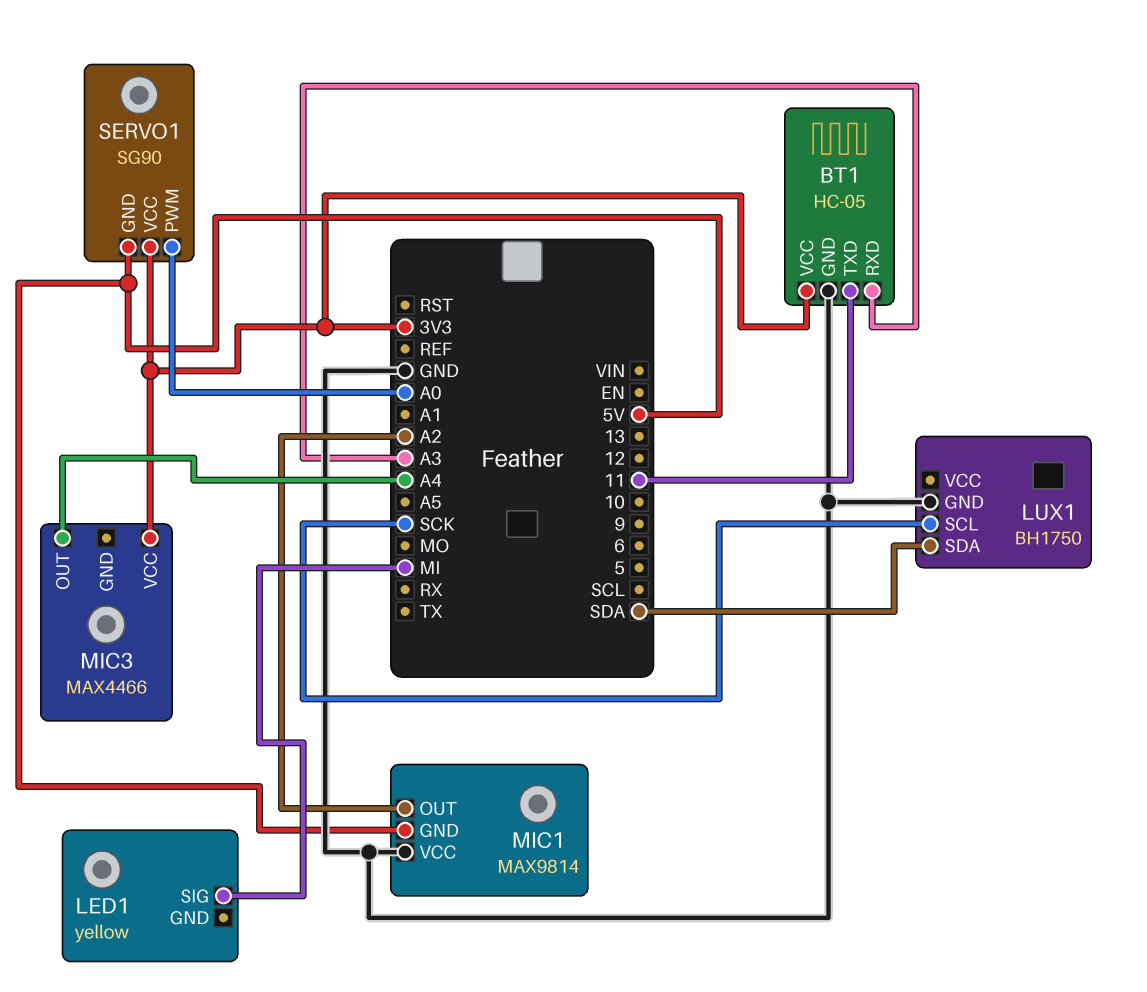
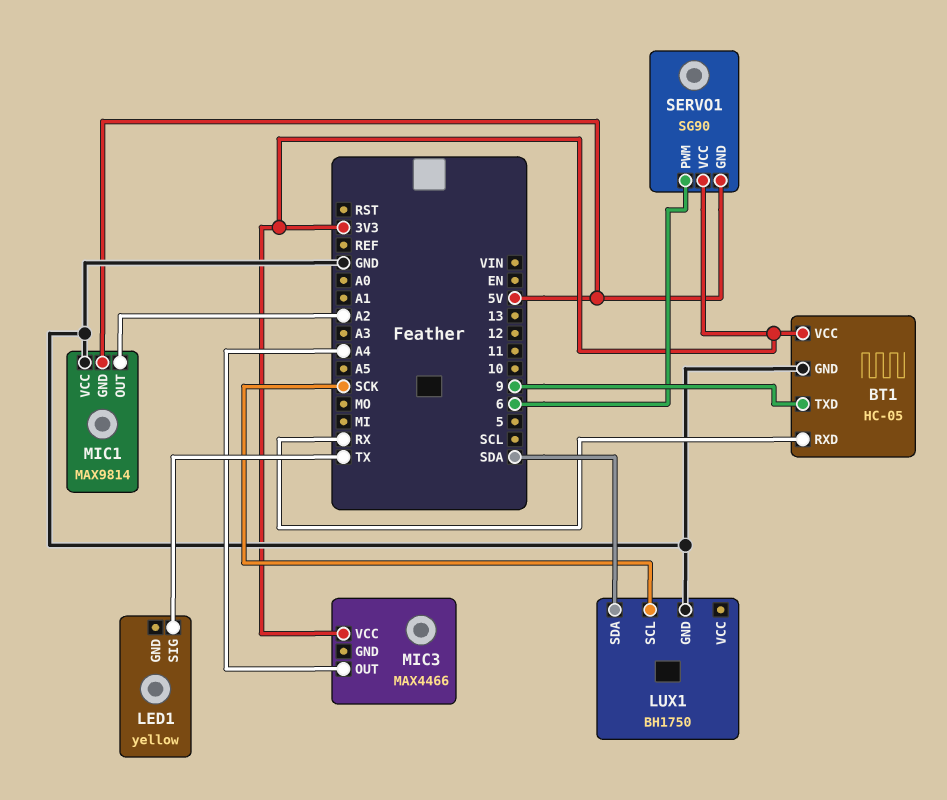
BT1 pin RXD: A3 -> RX
BT1 pin TXD: 11 -> 9
LED1 pin SIG: MI -> TX
SERVO1 pin PWM: A0 -> 6

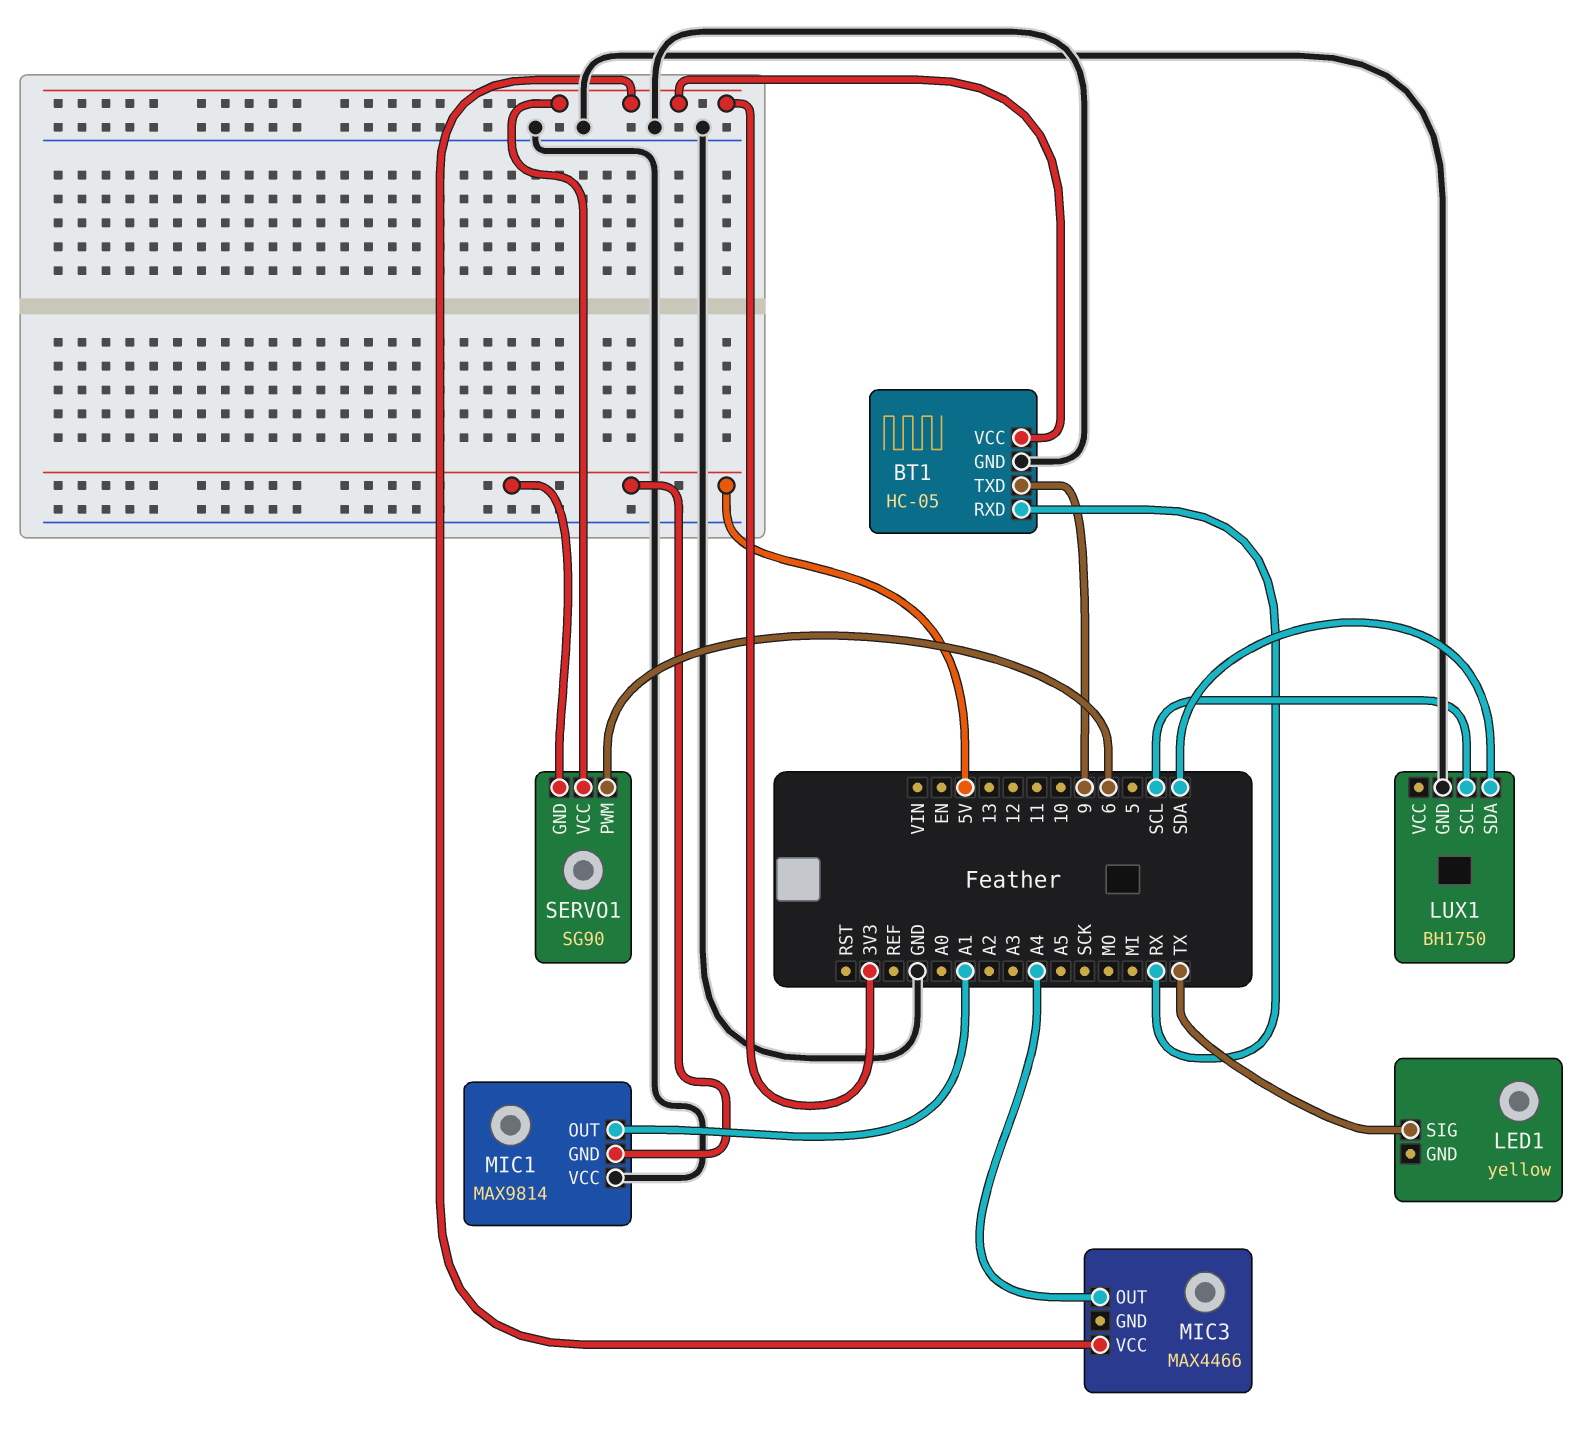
LUX1 pin SCL: SCK -> SCL
MIC1 pin OUT: A2 -> A1

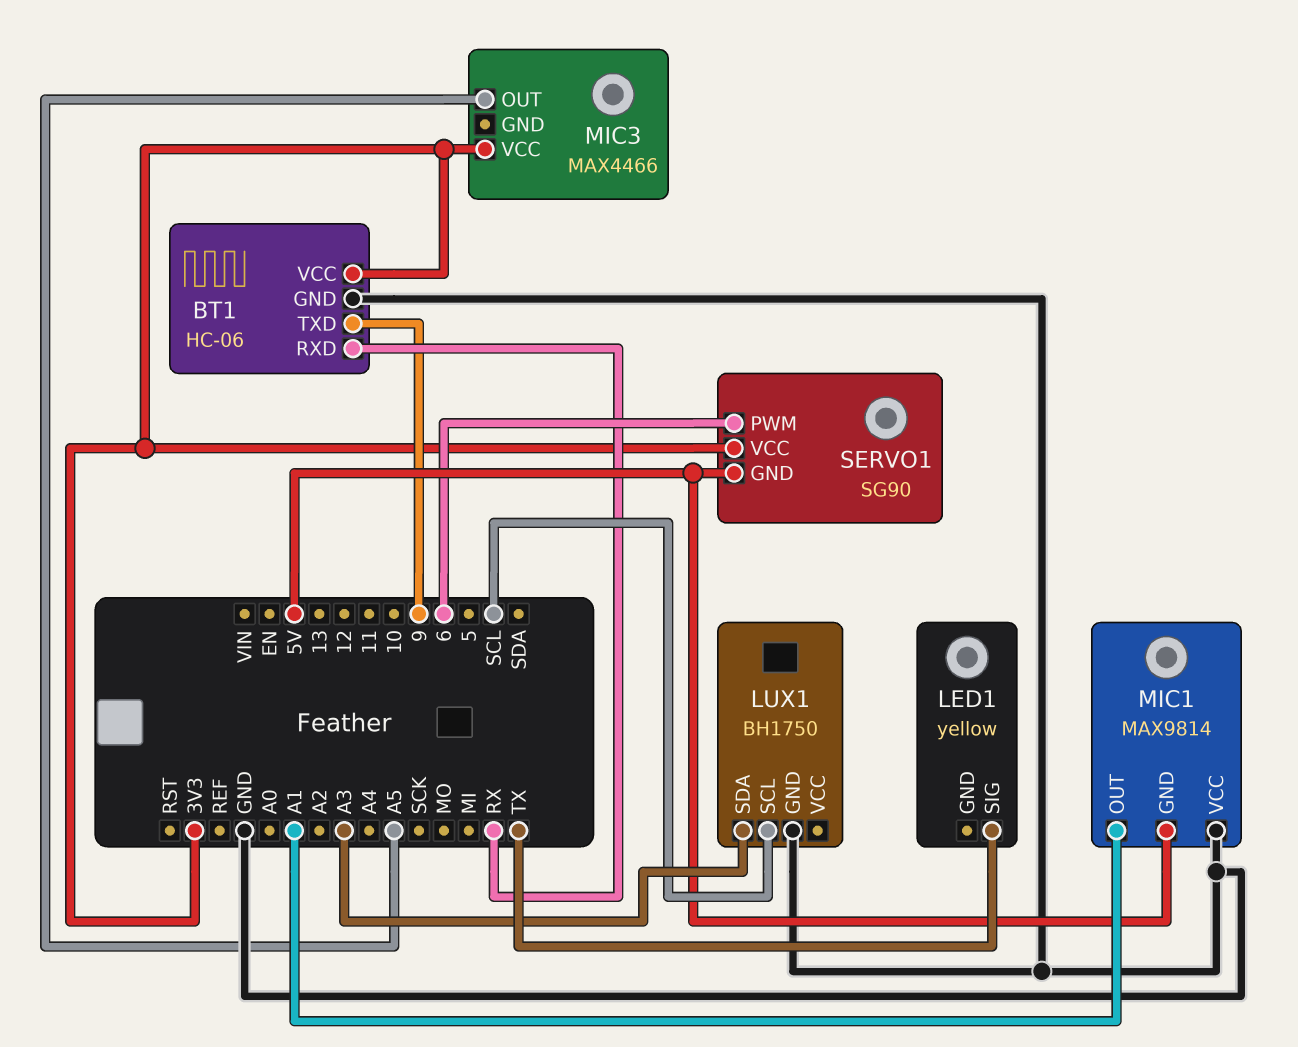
BT1: HC-05 -> HC-06
LUX1 pin SDA: SDA -> A3
MIC3 pin OUT: A4 -> A5

